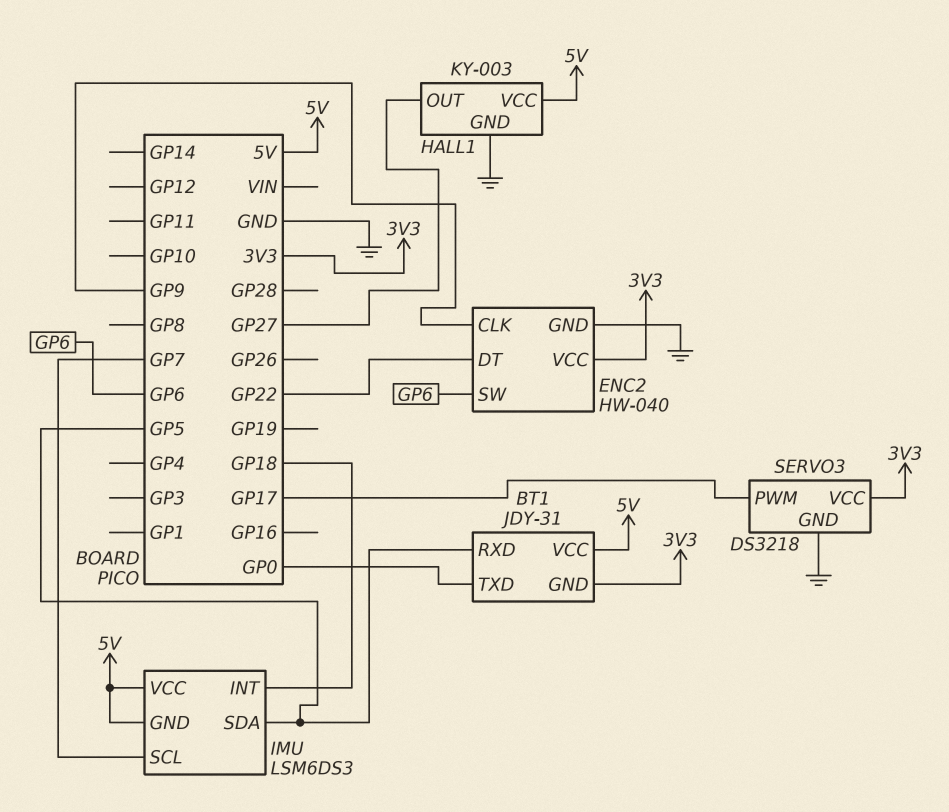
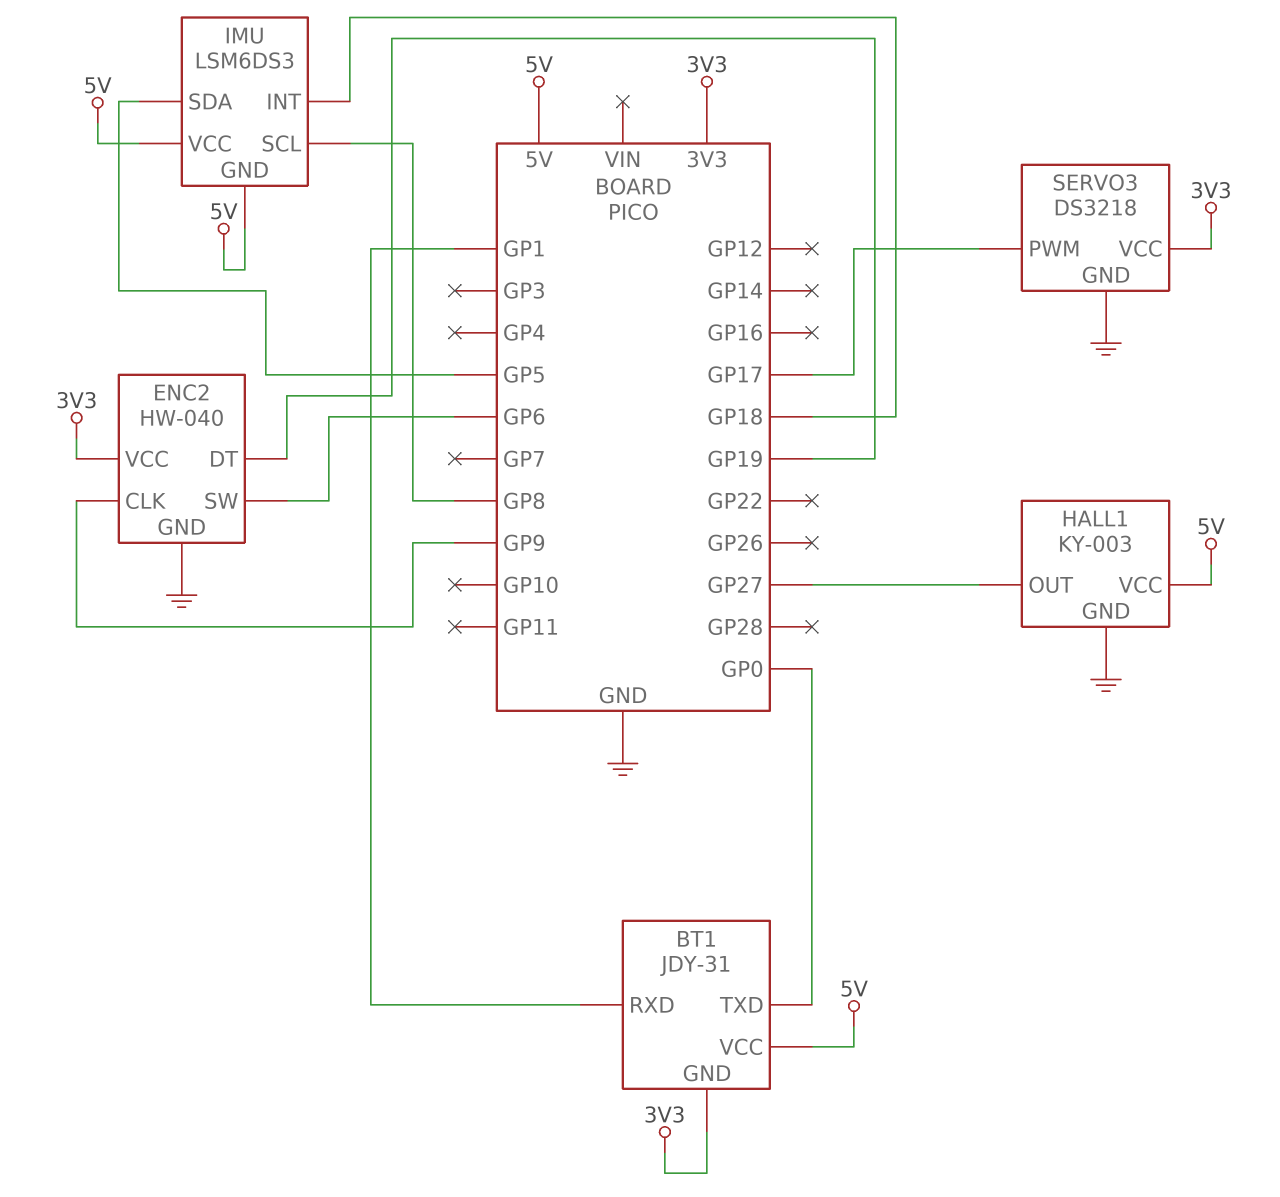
BT1 pin RXD: GP5 -> GP1
ENC2 pin DT: GP22 -> GP19
IMU pin SCL: GP7 -> GP8

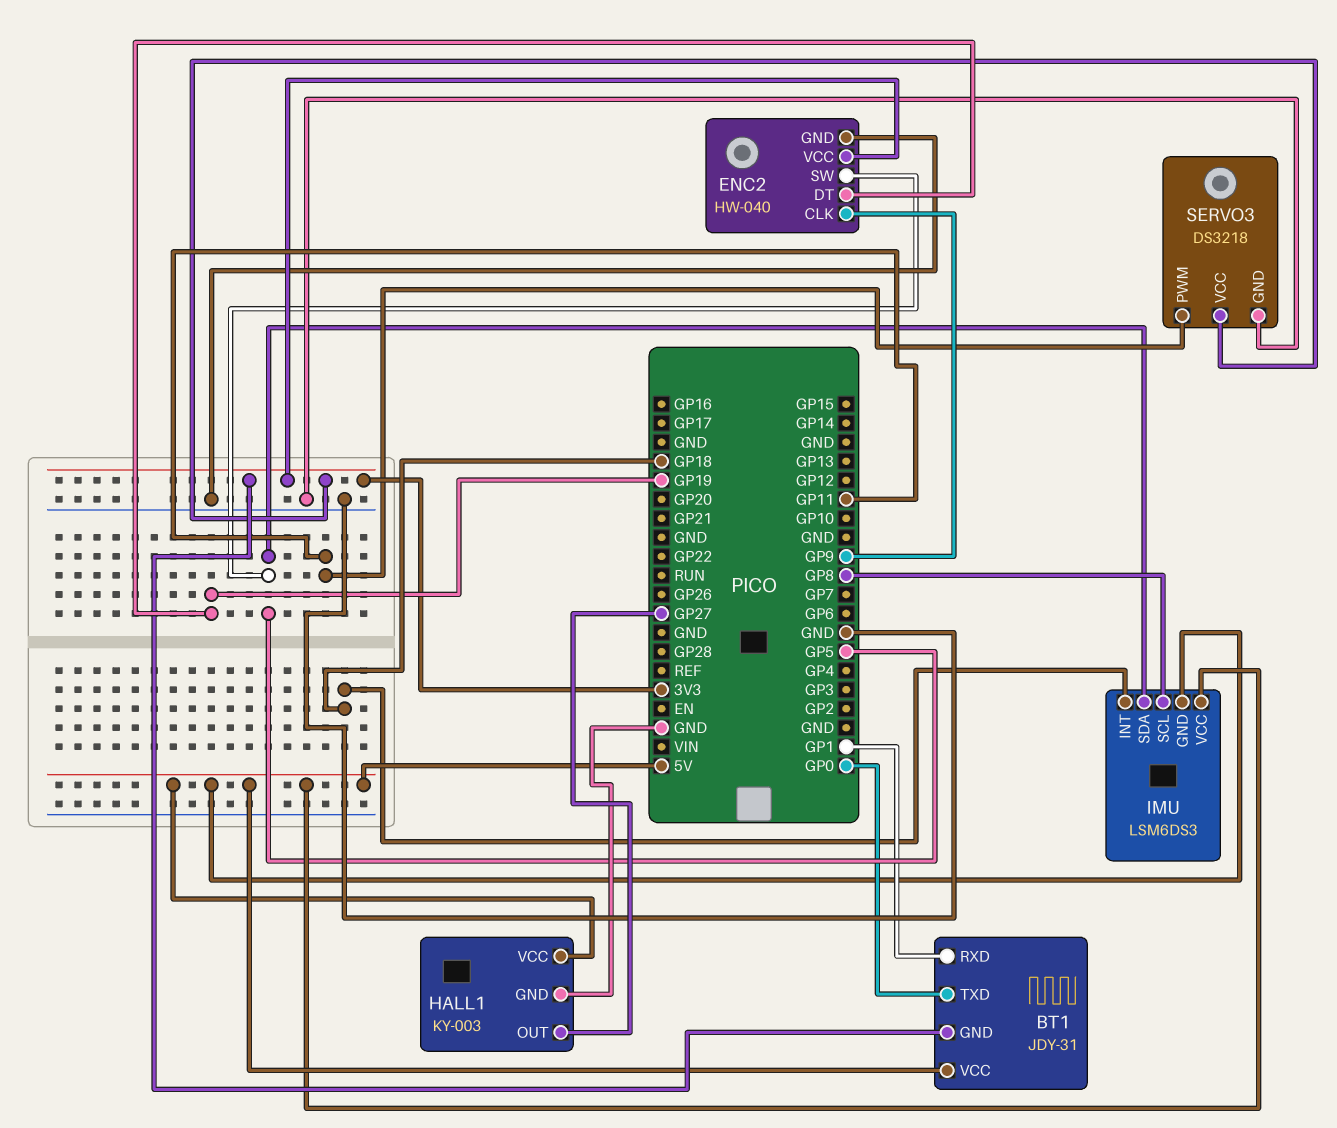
ENC2 pin SW: GP6 -> GP5
SERVO3 pin PWM: GP17 -> GP11

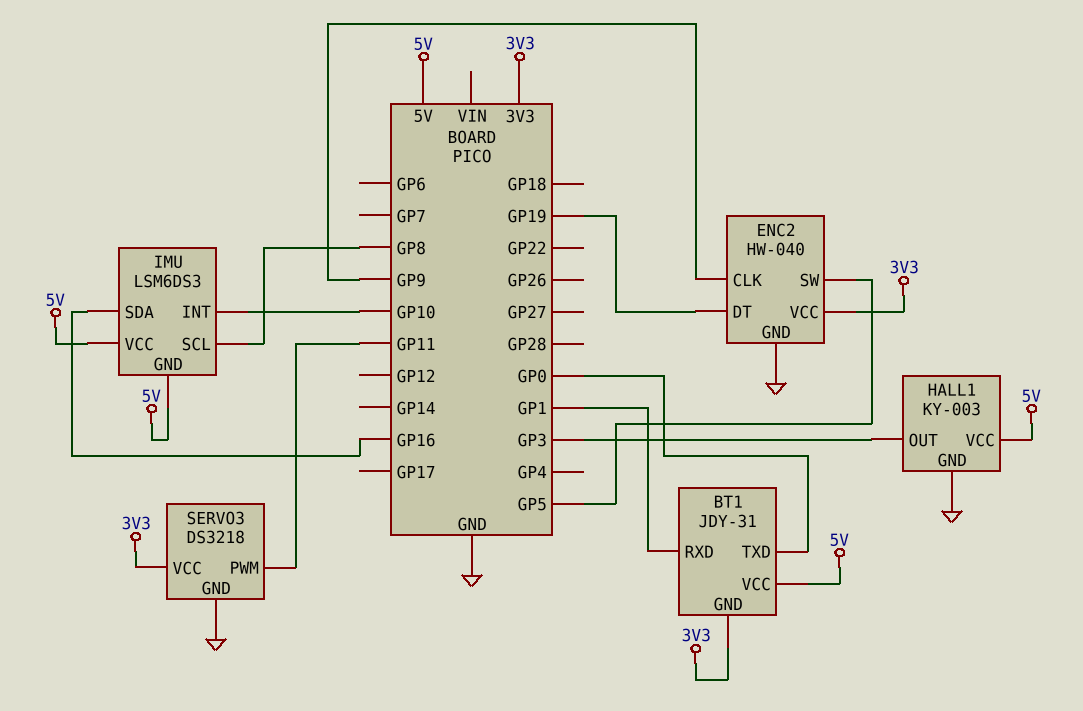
HALL1 pin OUT: GP27 -> GP3
IMU pin INT: GP18 -> GP10
IMU pin SDA: GP5 -> GP16

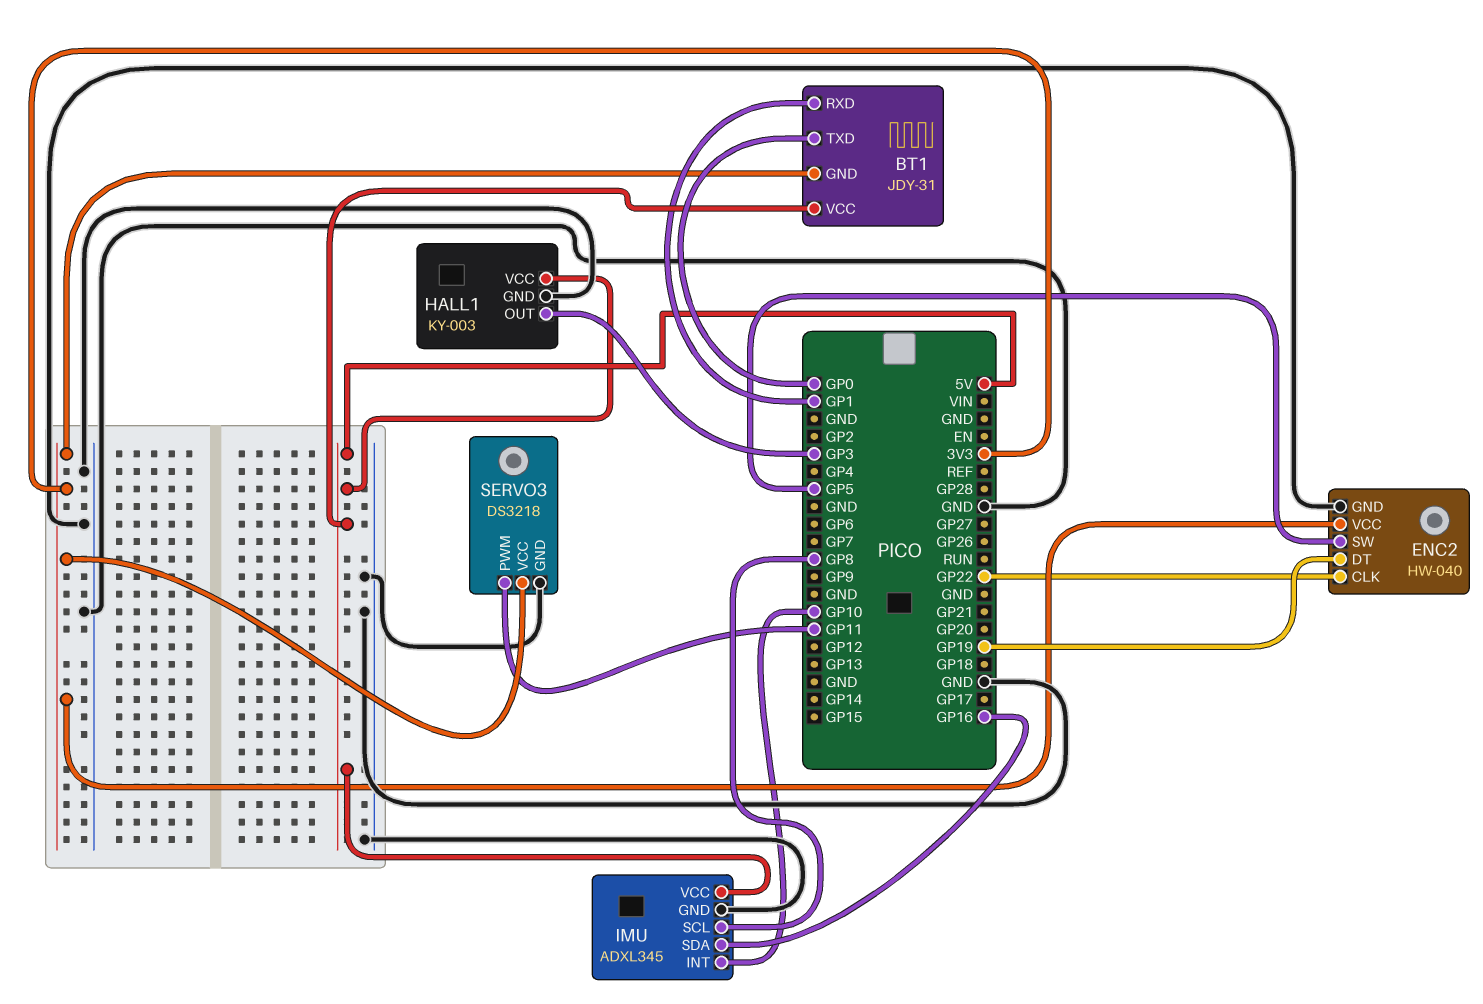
ENC2 pin CLK: GP9 -> GP22
IMU: LSM6DS3 -> ADXL345
IMU pin GND: 5V -> GND

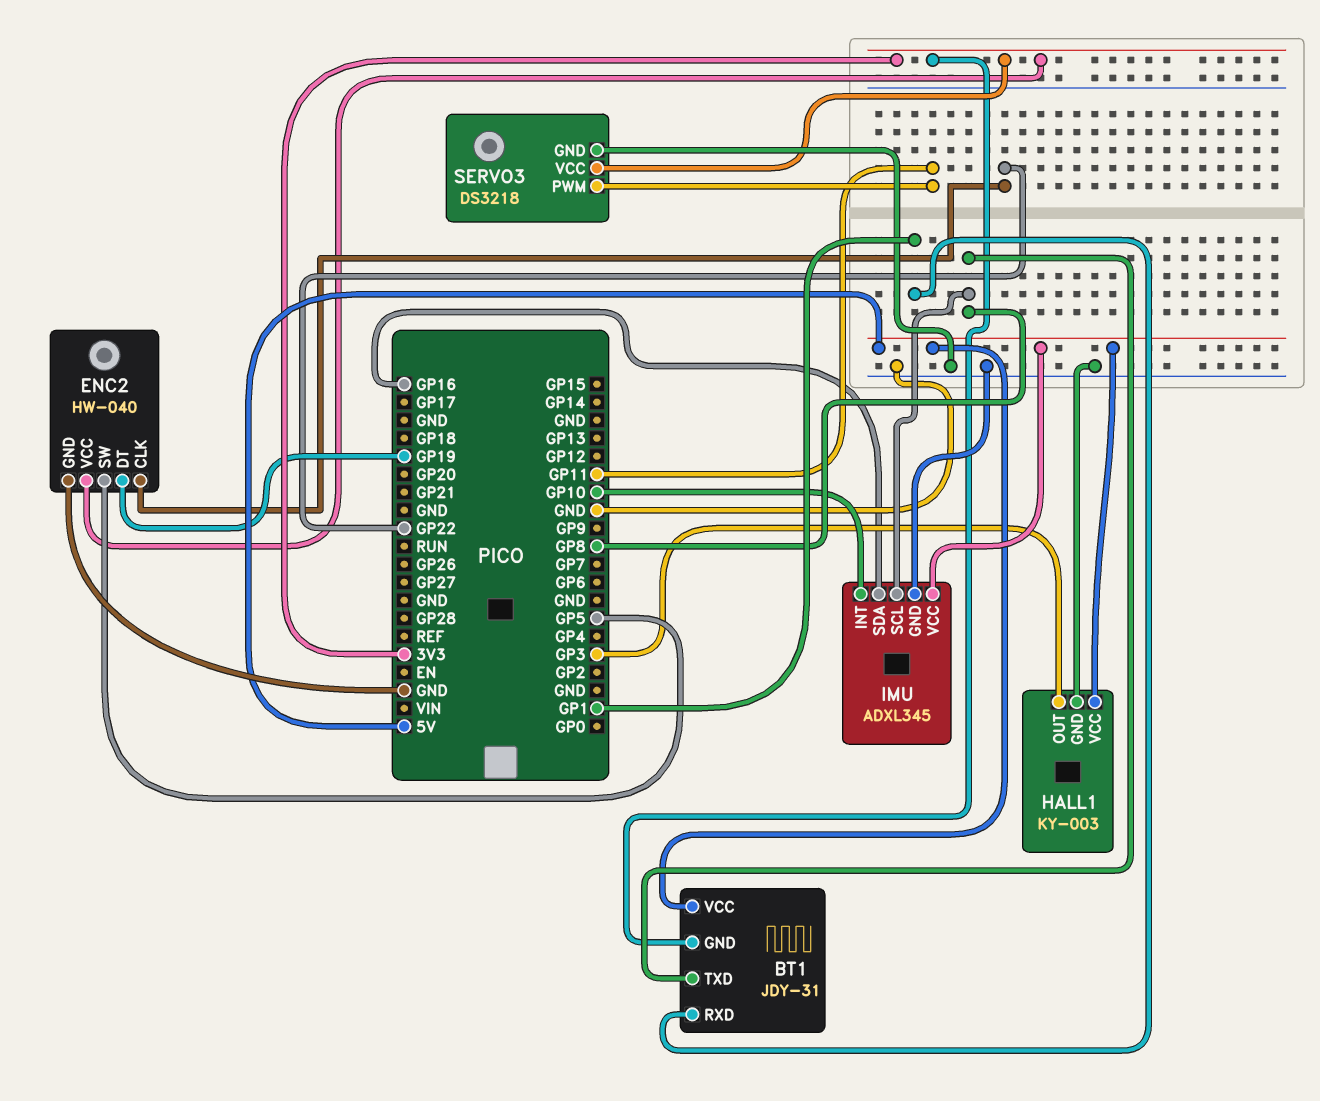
BT1 pin TXD: GP0 -> GP8

